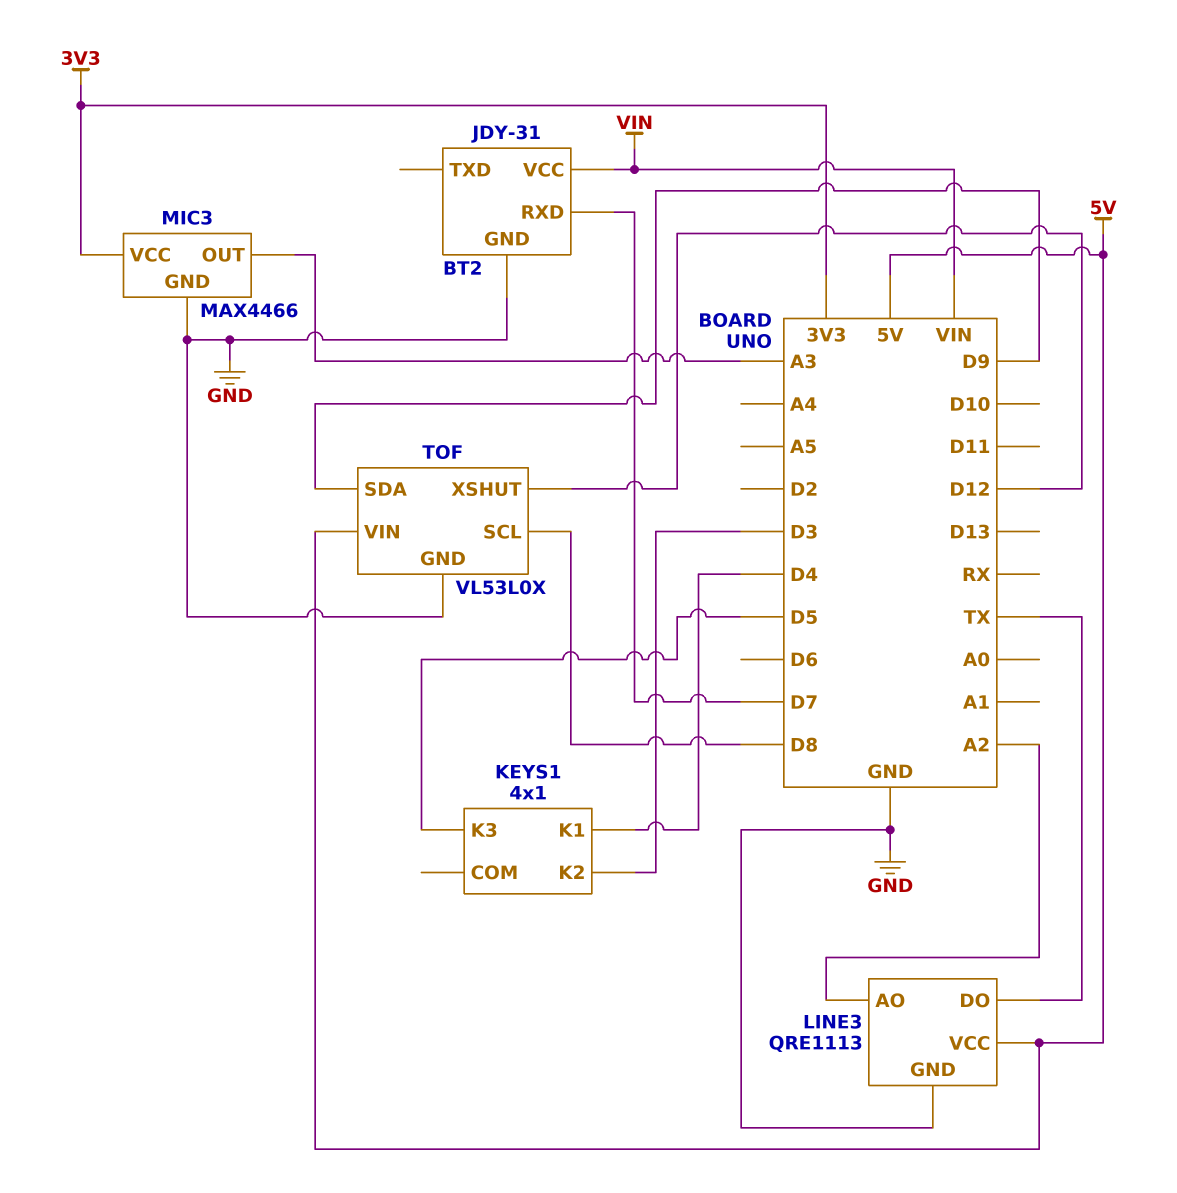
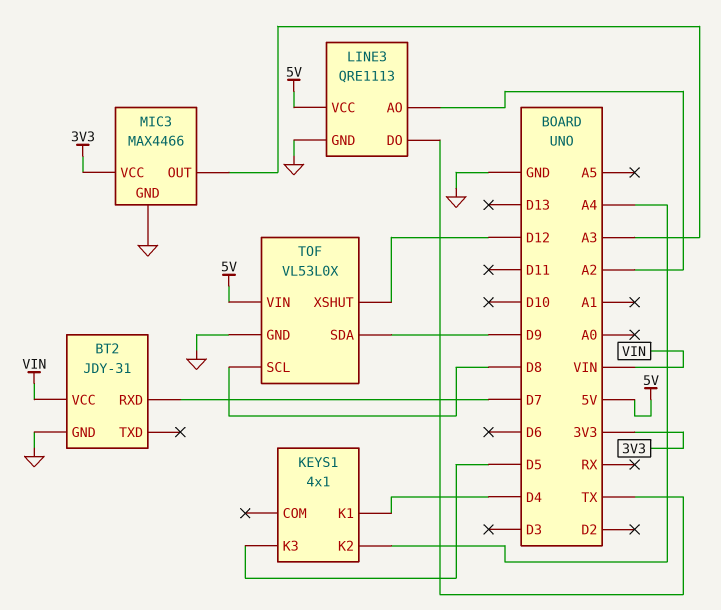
KEYS1 pin K2: D3 -> A4

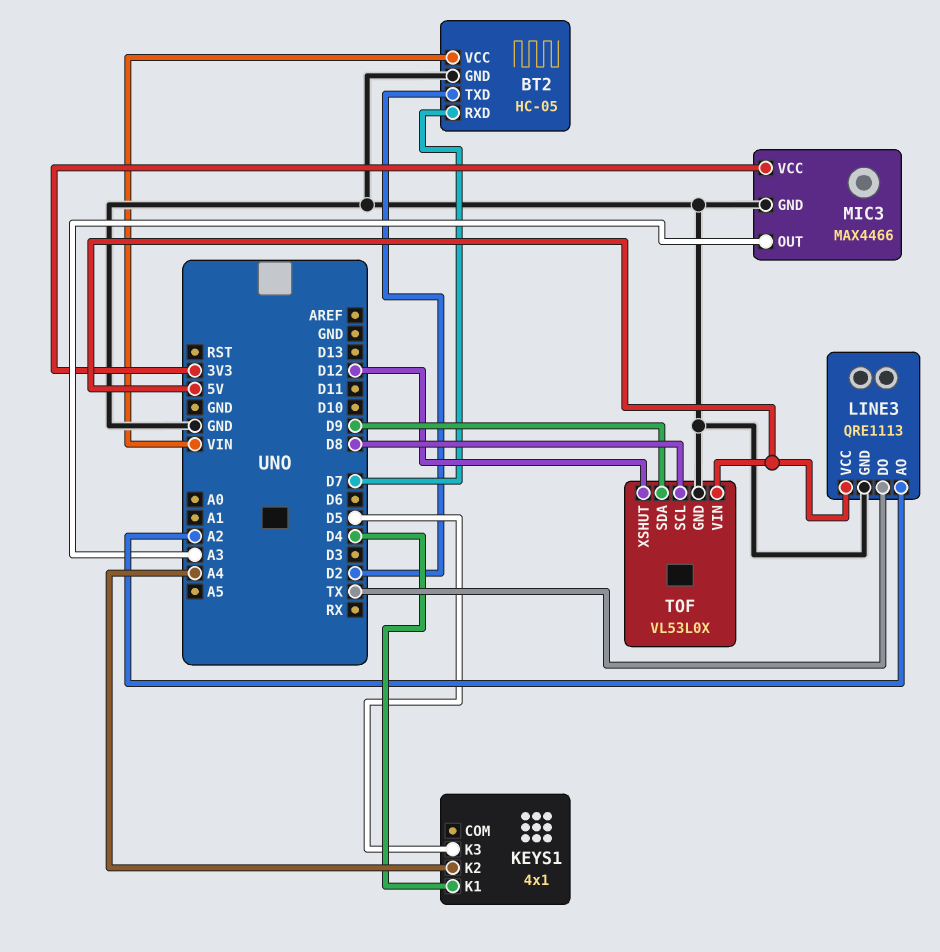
BT2: JDY-31 -> HC-05
BT2 pin TXD: none -> D2

